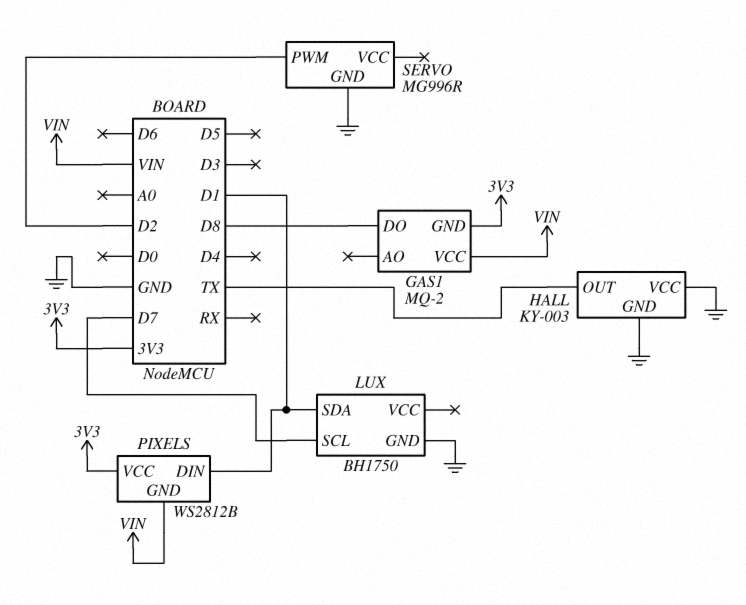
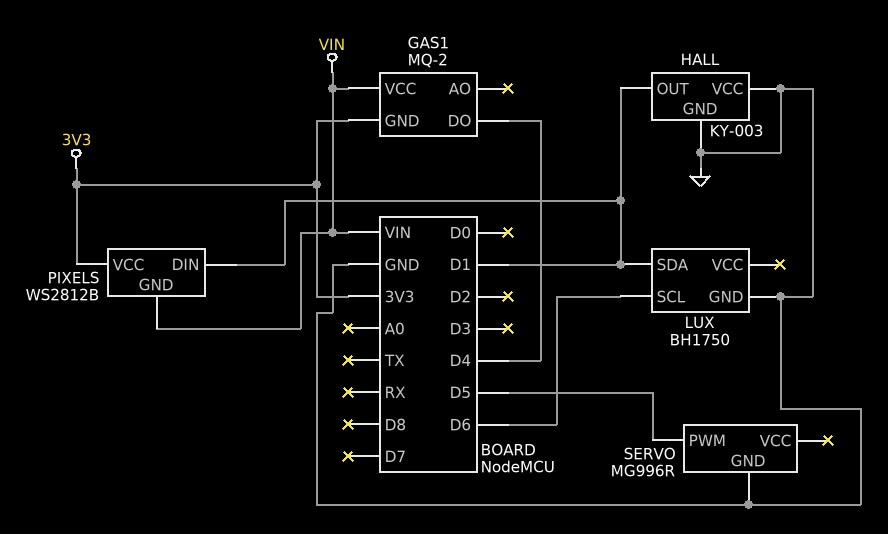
GAS1 pin DO: D8 -> D4
HALL pin OUT: TX -> D1
LUX pin SCL: D7 -> D6
SERVO pin PWM: D2 -> D5

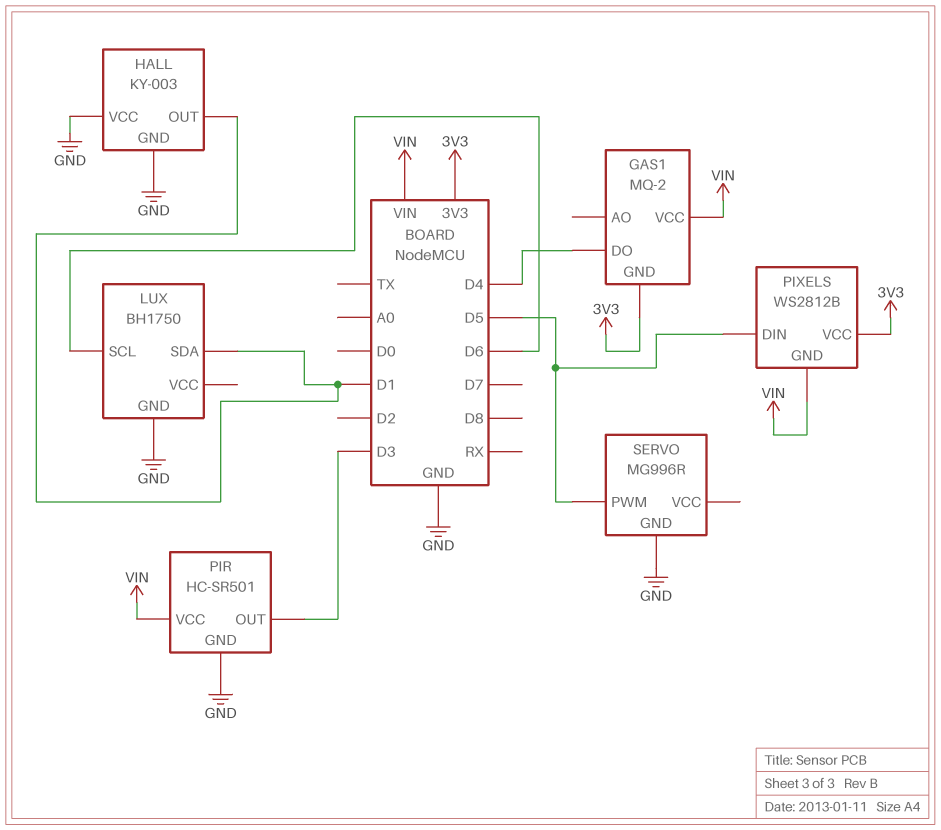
PIR: none -> HC-SR501
PIR pin GND: none -> GND
PIR pin OUT: none -> D3
PIR pin VCC: none -> VIN
PIXELS pin DIN: D1 -> D5

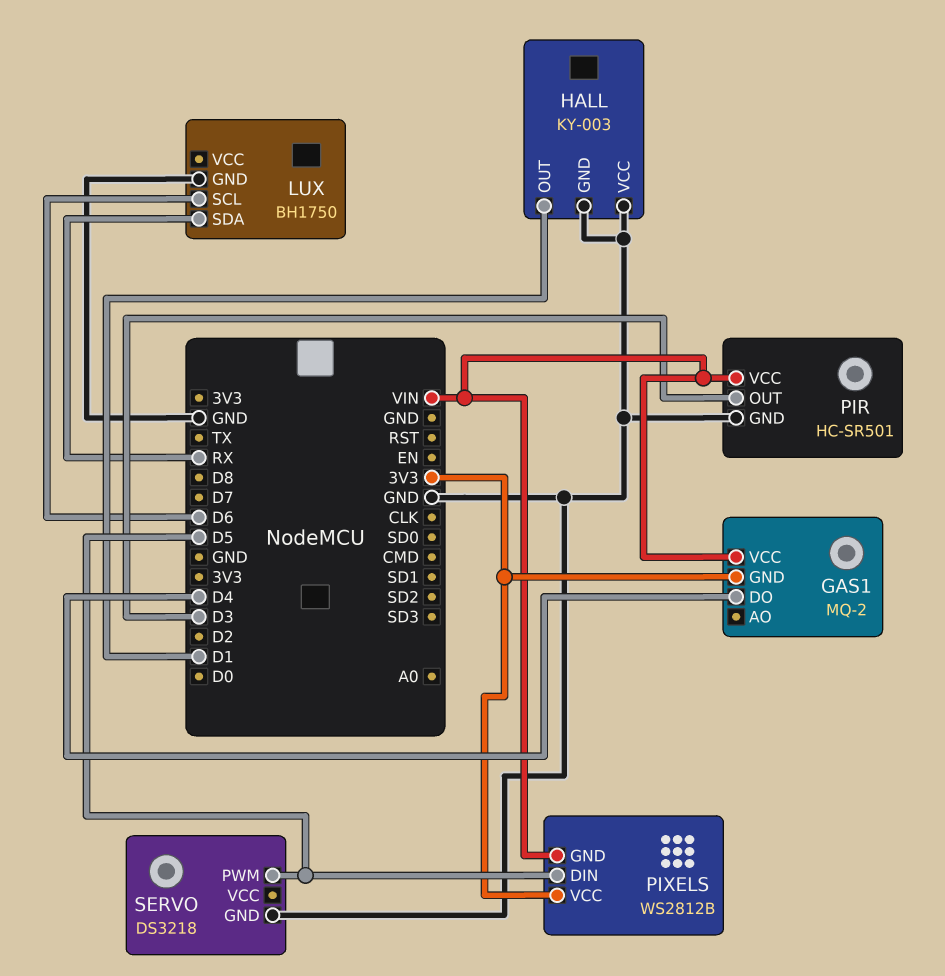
LUX pin SDA: D1 -> RX
SERVO: MG996R -> DS3218

